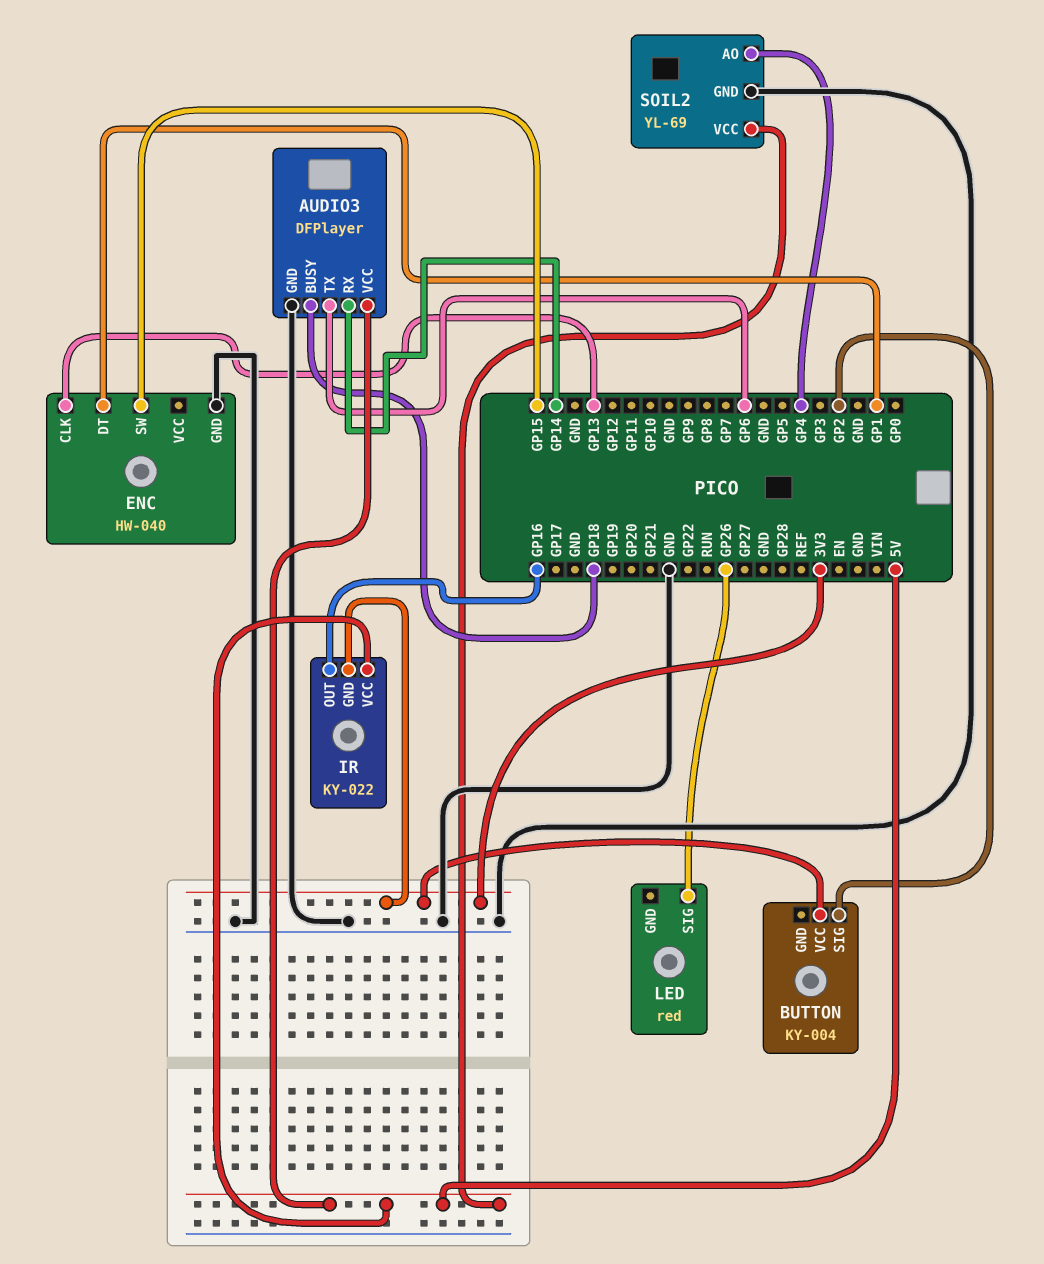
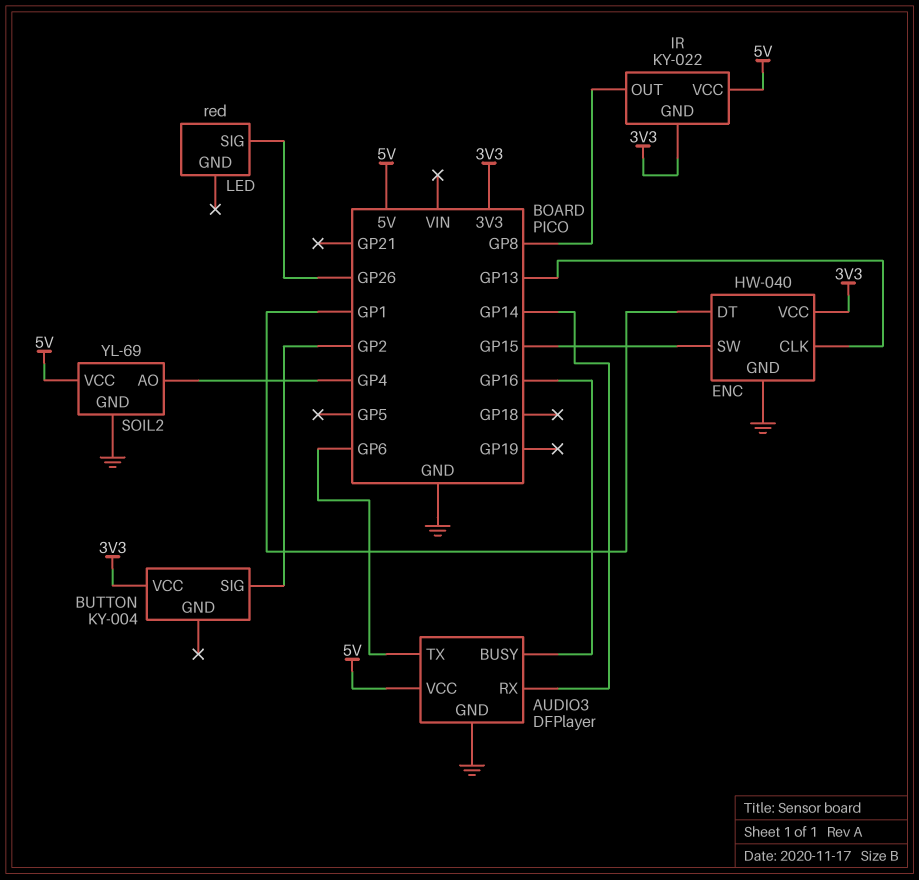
AUDIO3 pin BUSY: GP18 -> GP16
ENC pin VCC: none -> 3V3
IR pin OUT: GP16 -> GP8

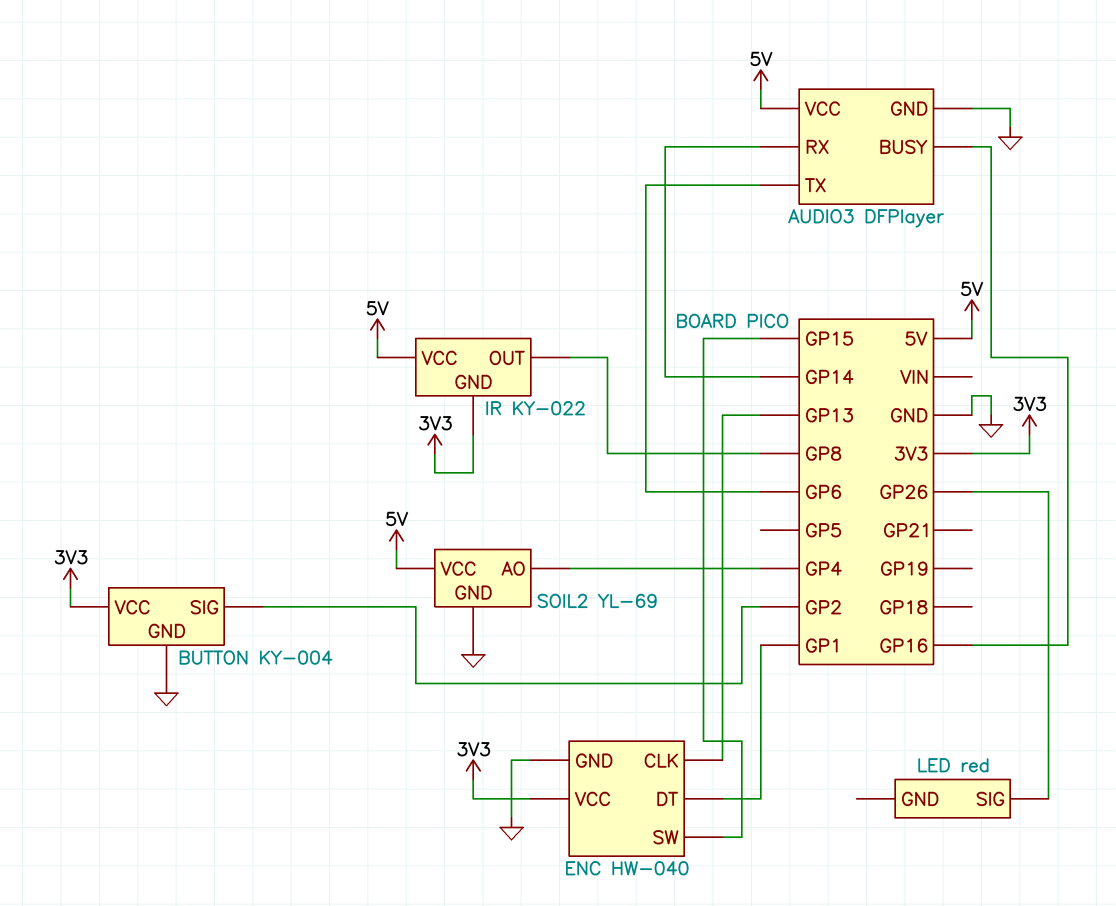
BUTTON pin GND: none -> GND

